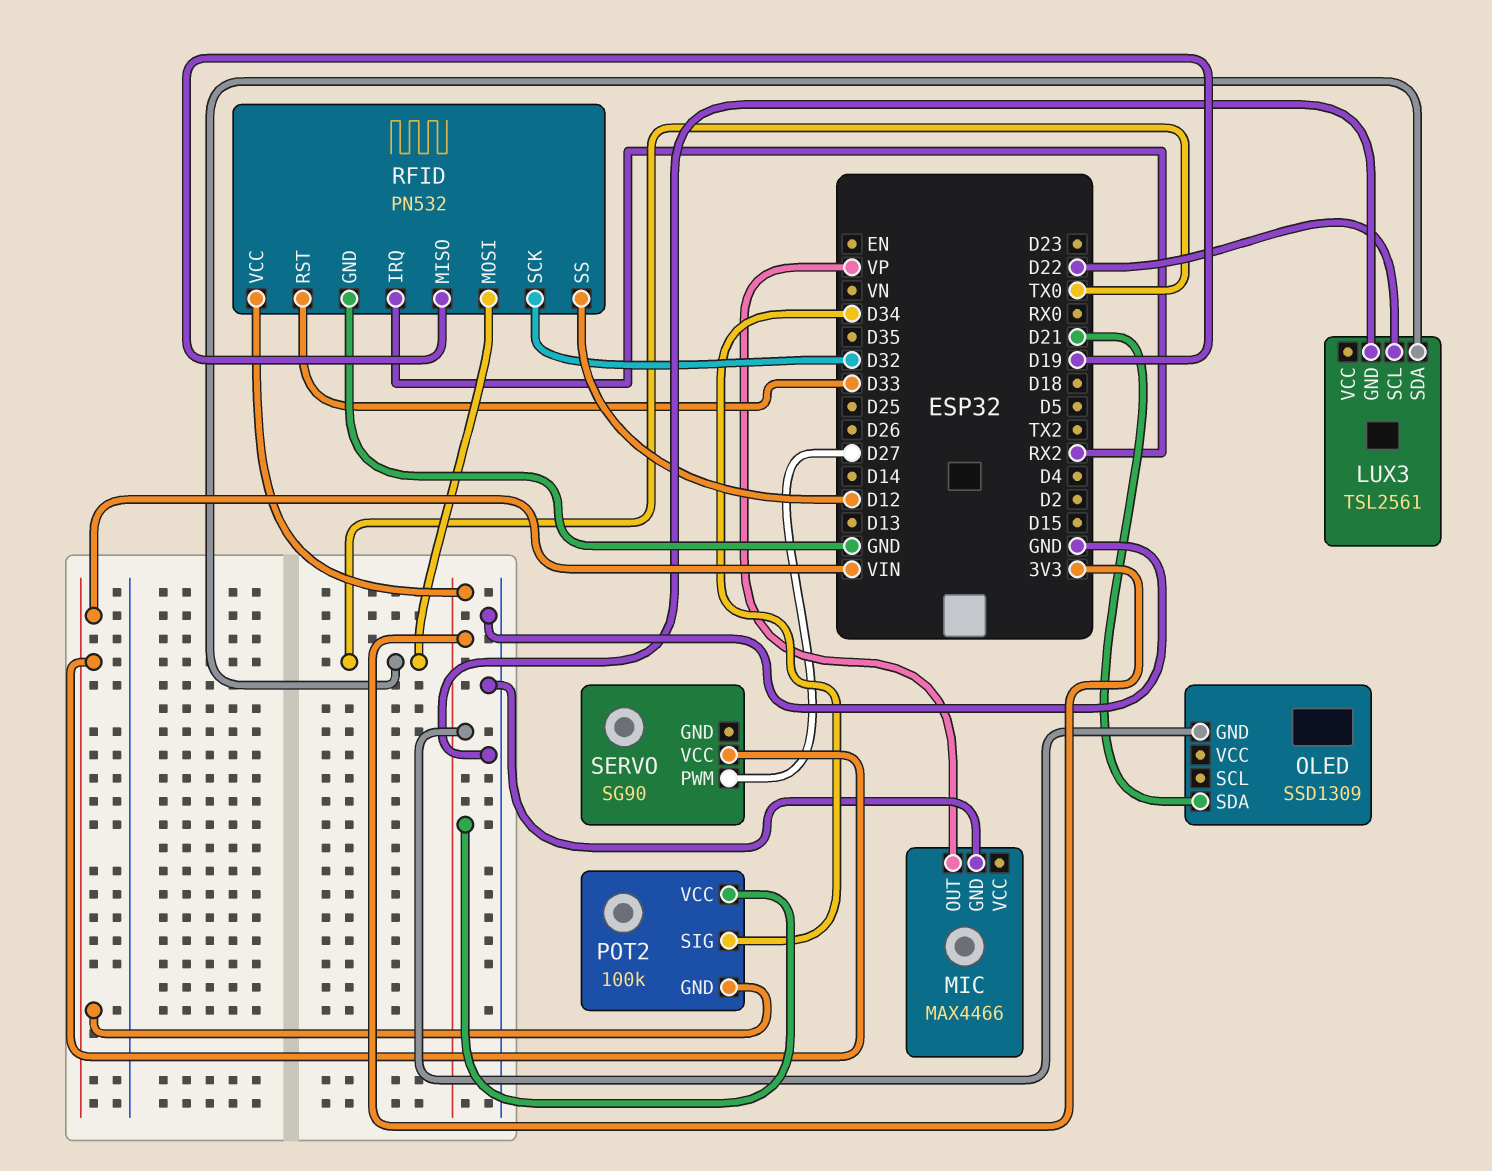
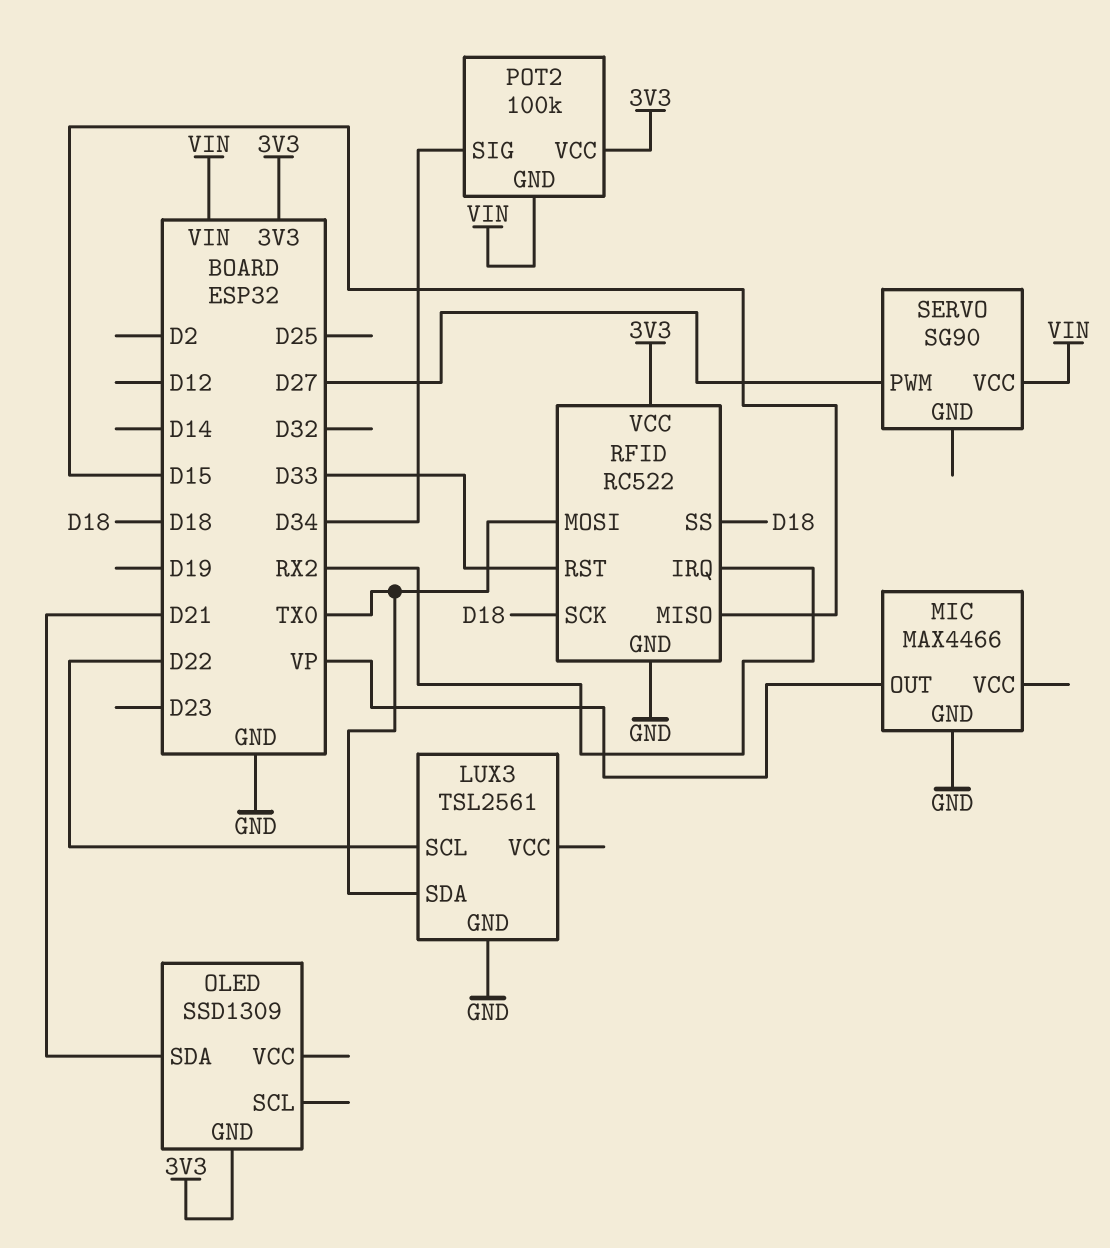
RFID: PN532 -> RC522
RFID pin MISO: D19 -> D15
RFID pin SCK: D32 -> D18
RFID pin SS: D12 -> D18

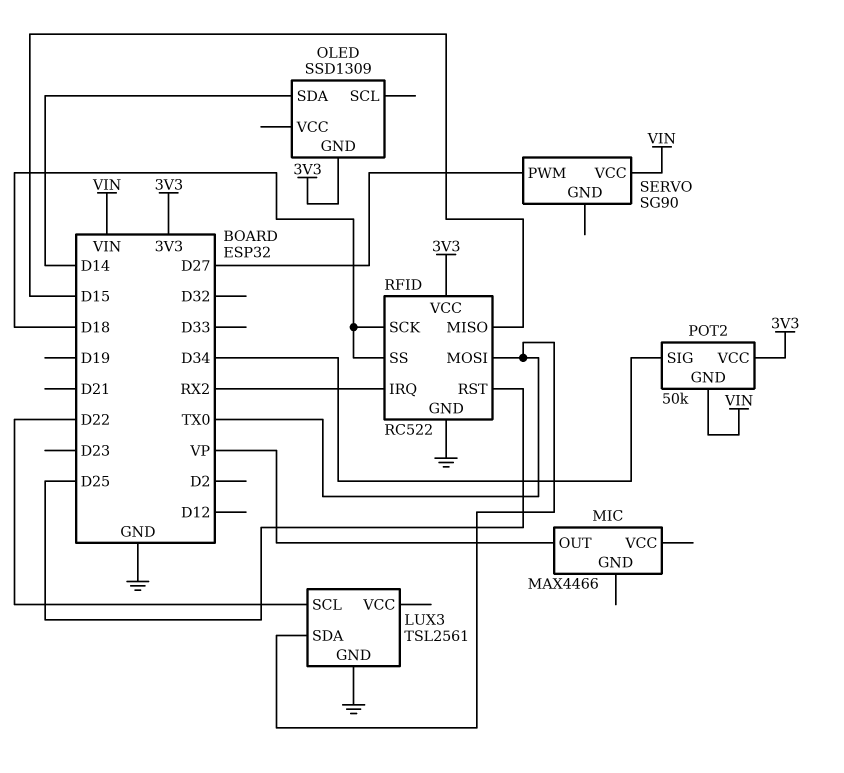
MIC pin GND: GND -> none
OLED pin SDA: D21 -> D14
POT2: 100k -> 50k
RFID pin RST: D33 -> D25

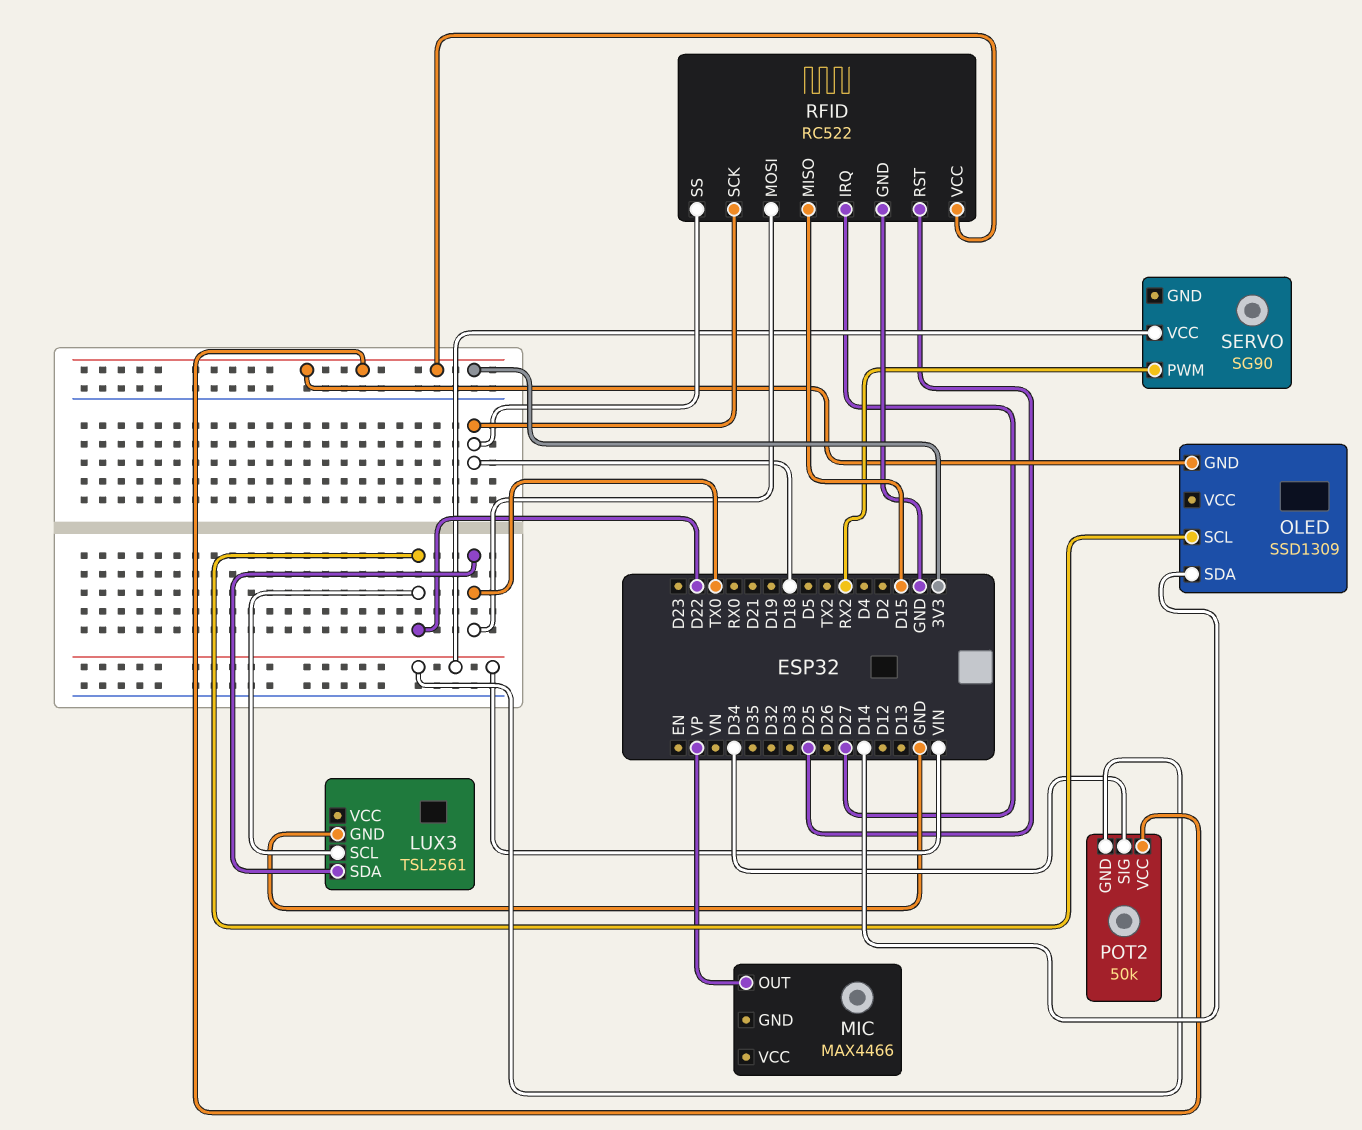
OLED pin SCL: none -> D22
RFID pin IRQ: RX2 -> D27
SERVO pin PWM: D27 -> RX2

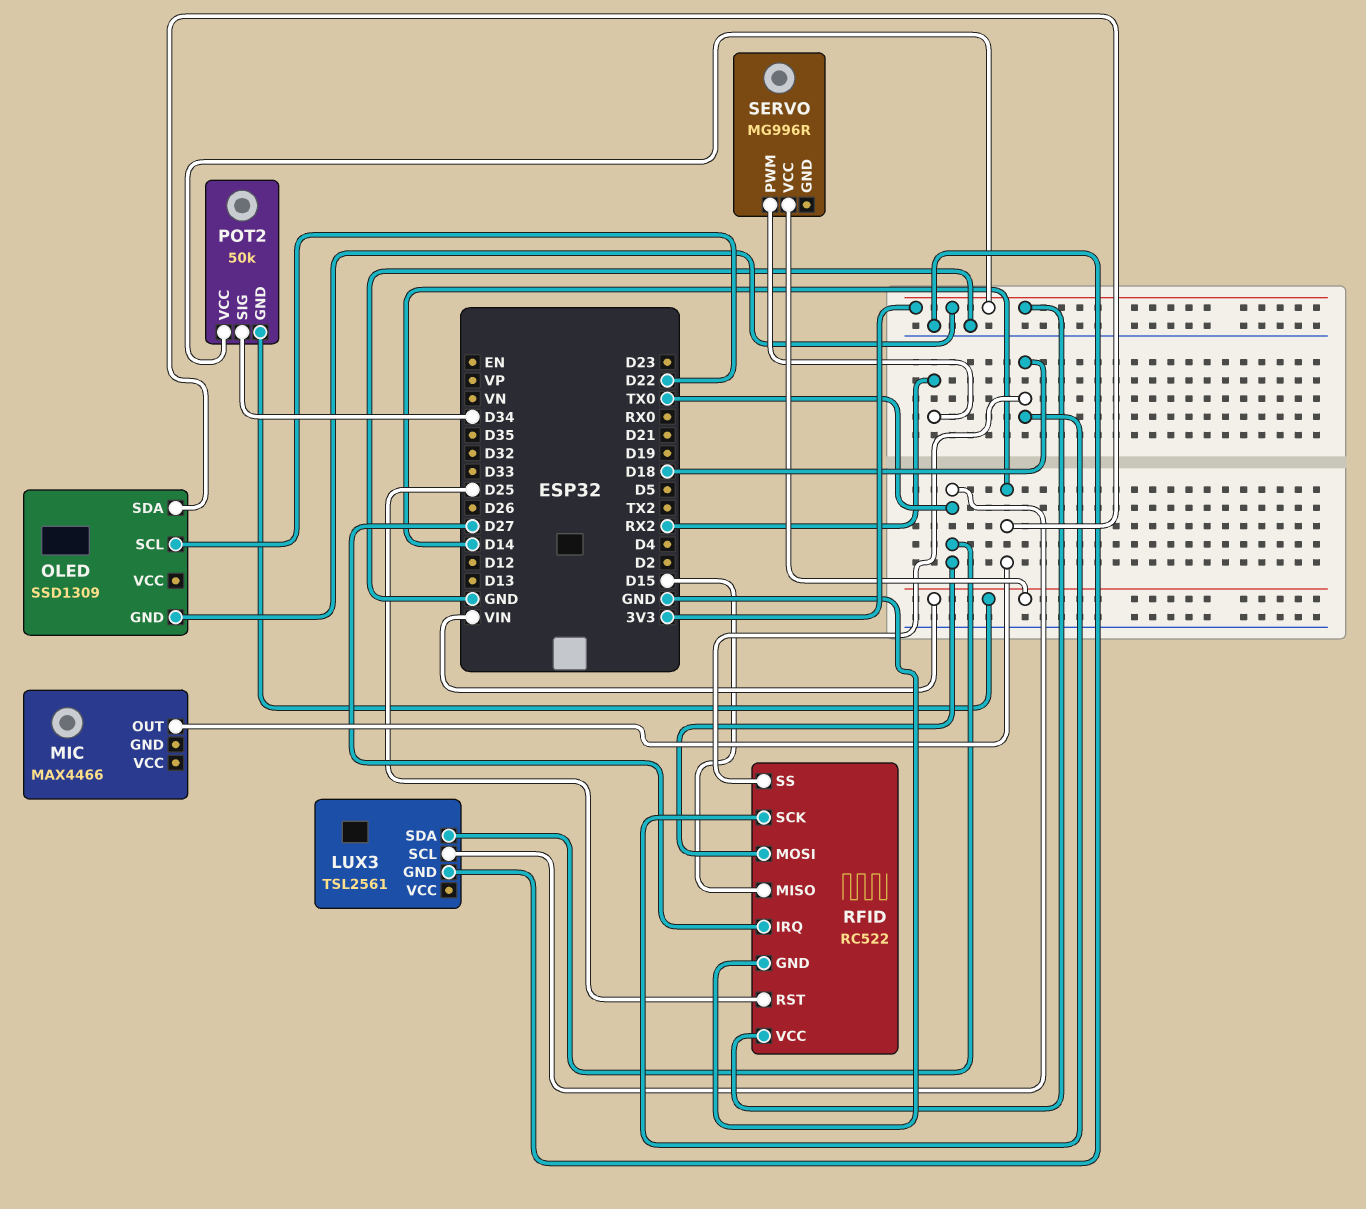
LUX3 pin SCL: D22 -> TX0
MIC pin OUT: VP -> D14
SERVO: SG90 -> MG996R

